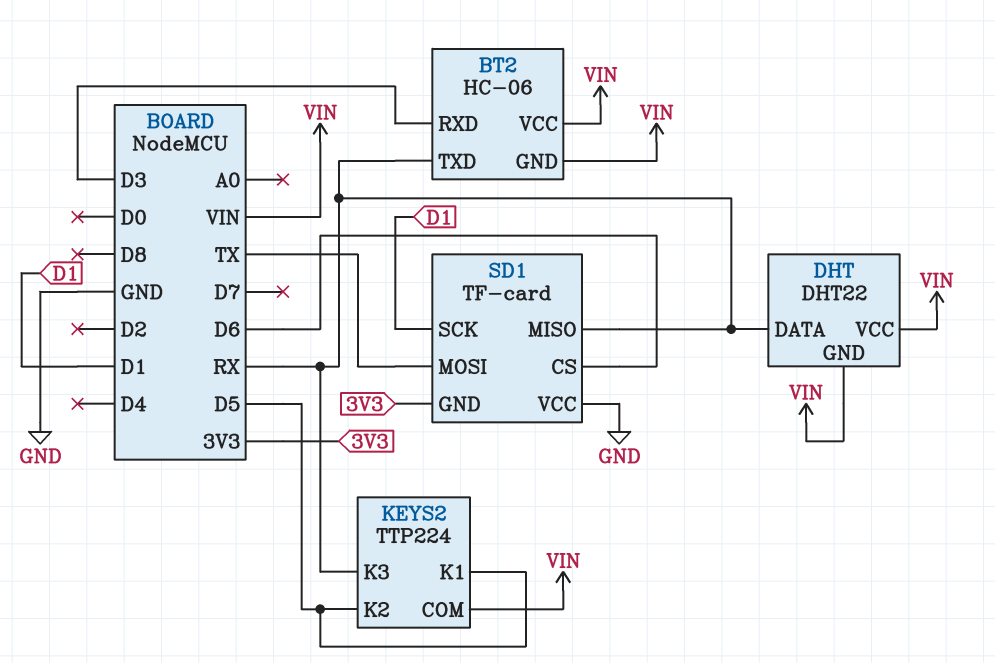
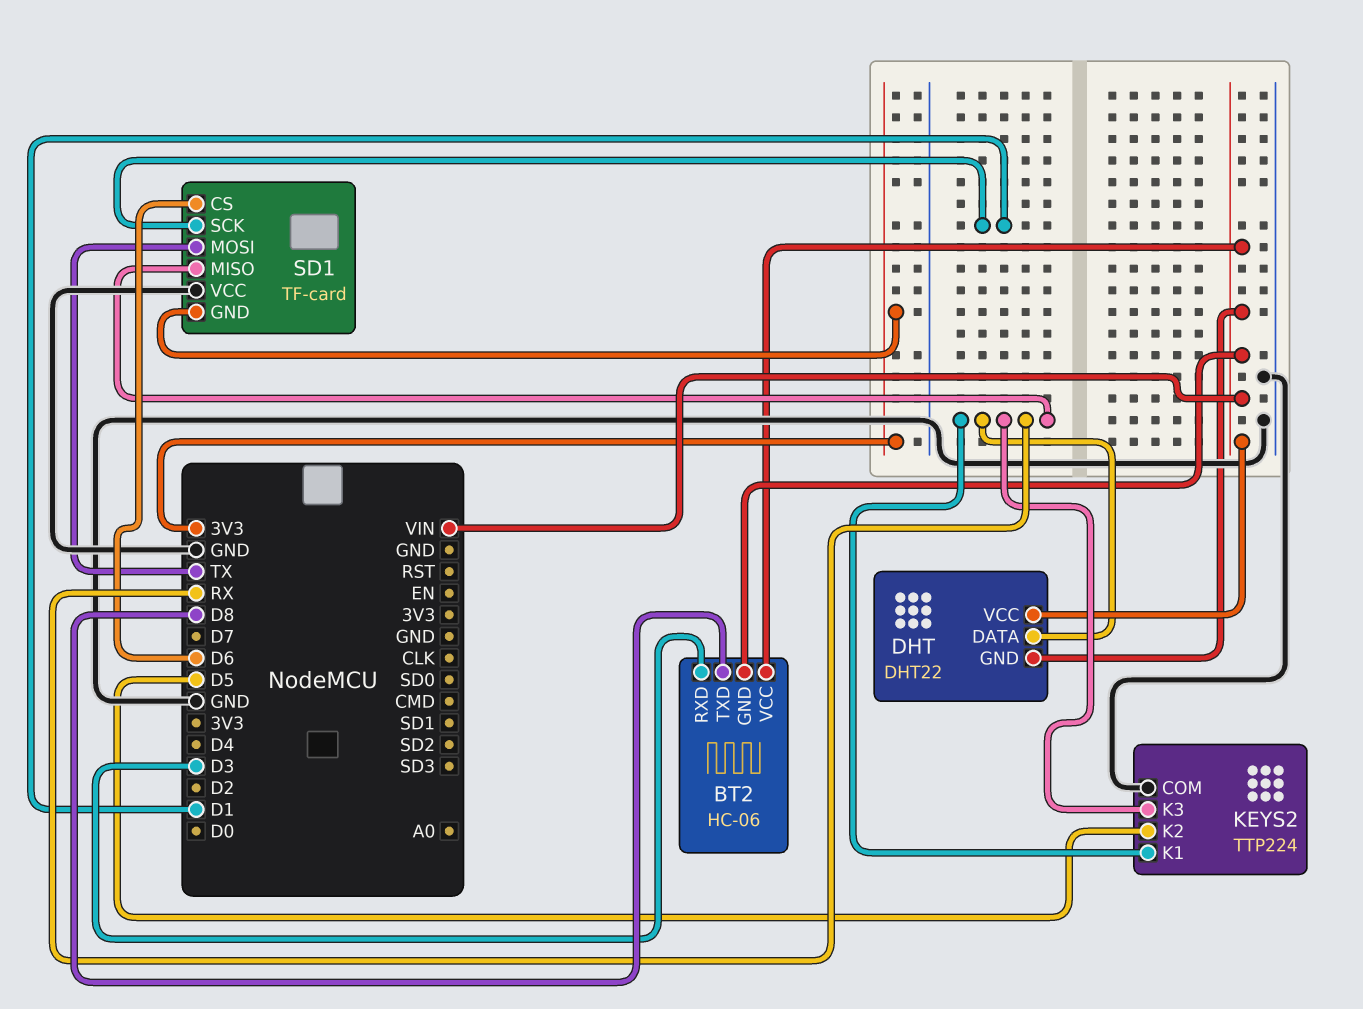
BT2 pin TXD: RX -> D8
KEYS2 pin COM: VIN -> GND
KEYS2 pin K1: D5 -> RX

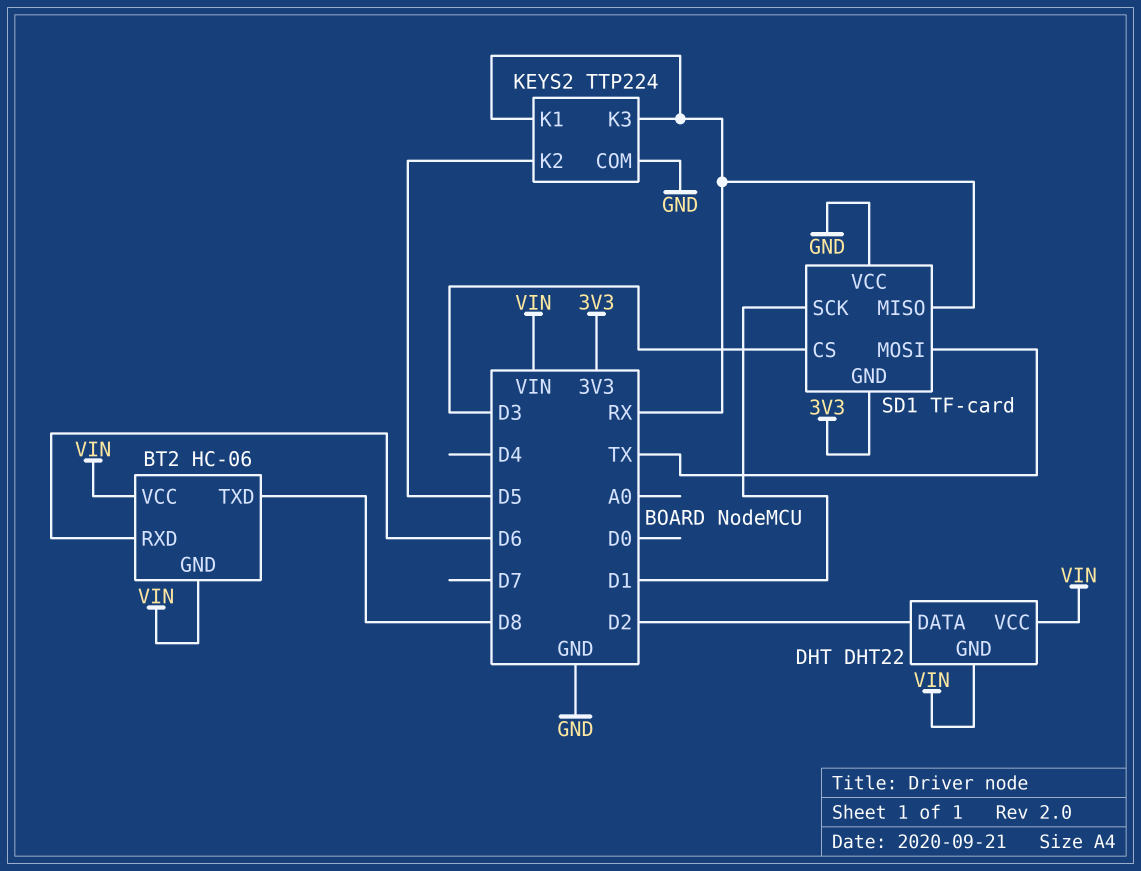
BT2 pin RXD: D3 -> D6
DHT pin DATA: RX -> D2
SD1 pin CS: D6 -> D3

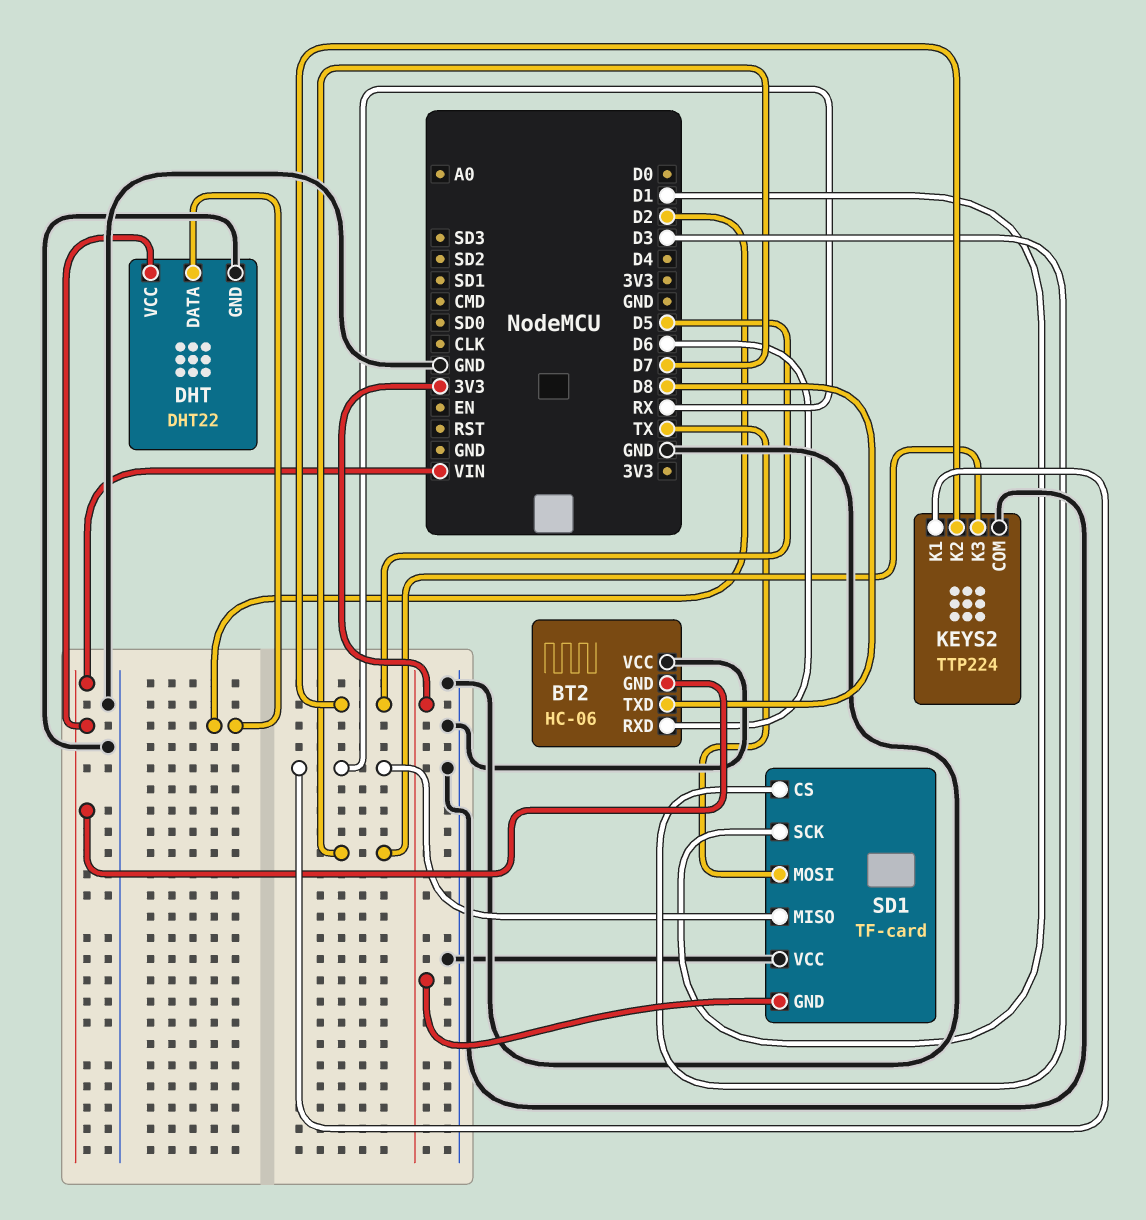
BT2 pin VCC: VIN -> GND
DHT pin GND: VIN -> GND
KEYS2 pin K3: RX -> D7

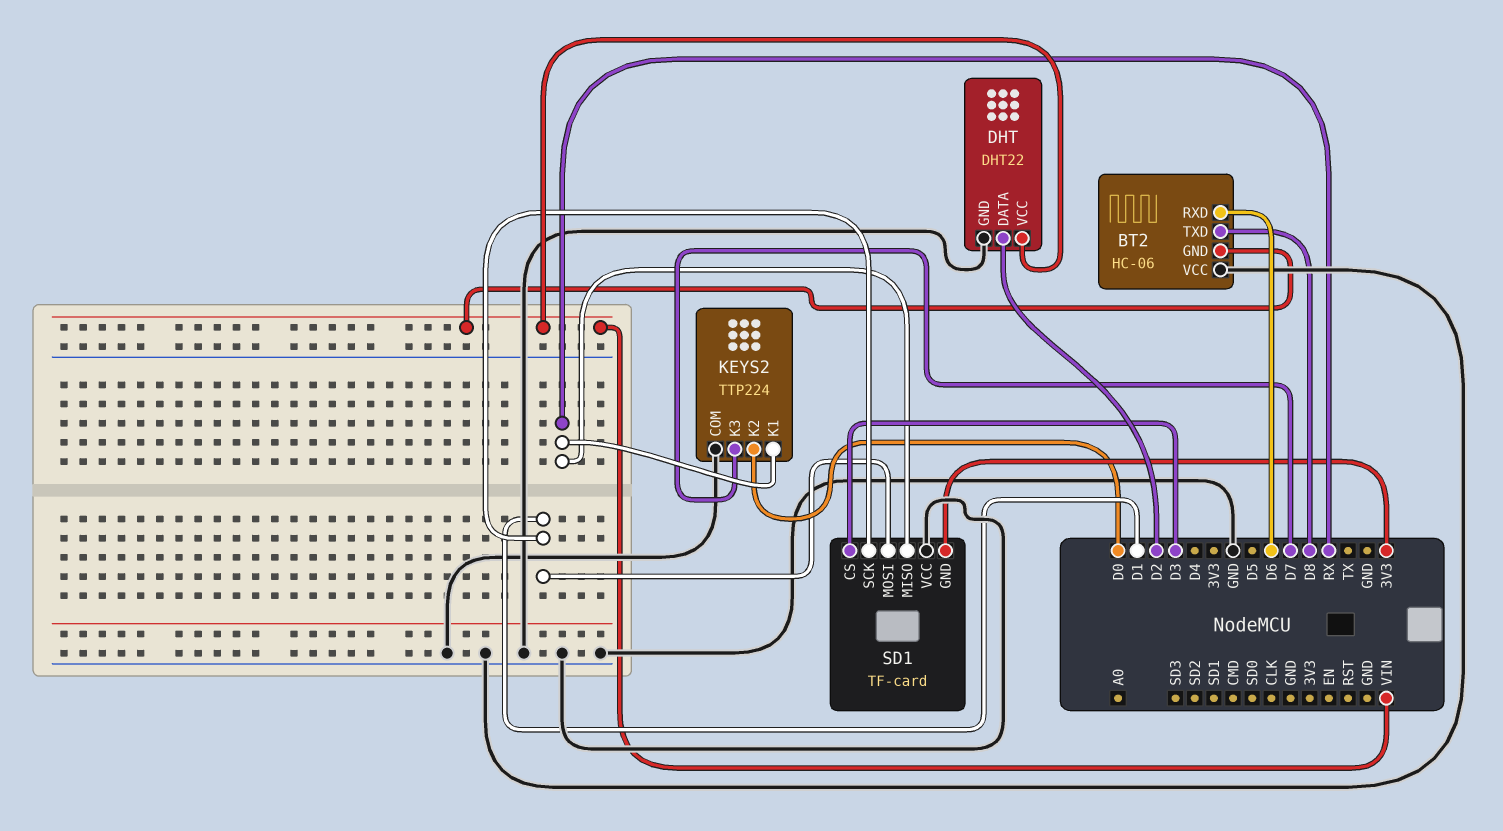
KEYS2 pin K2: D5 -> D0
SD1 pin MOSI: TX -> D1

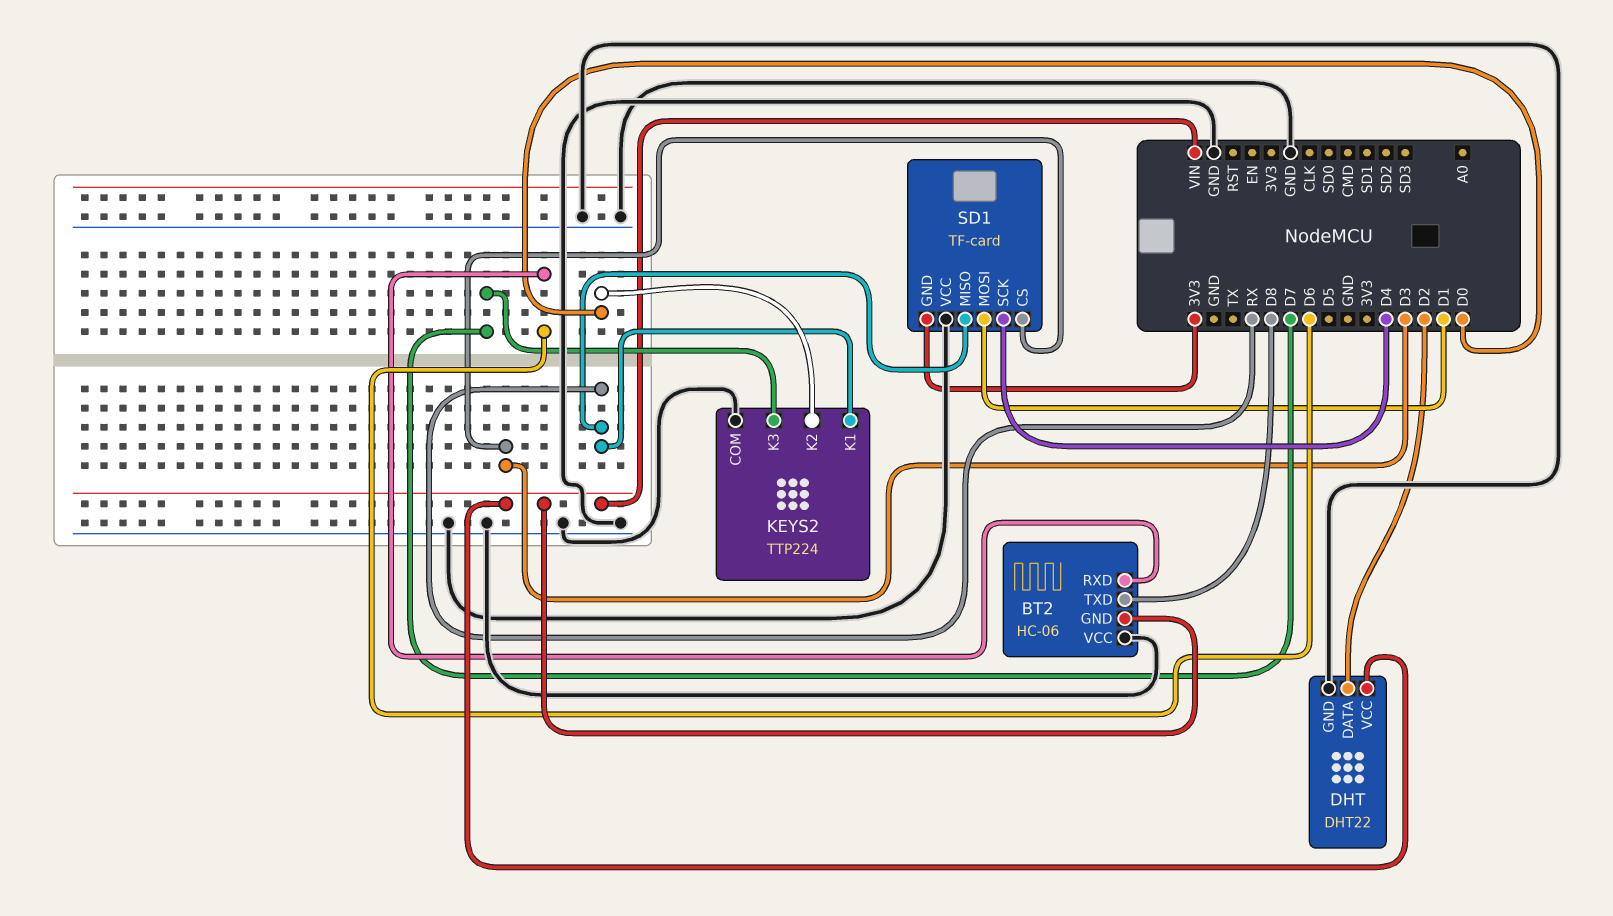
SD1 pin SCK: D1 -> D4

